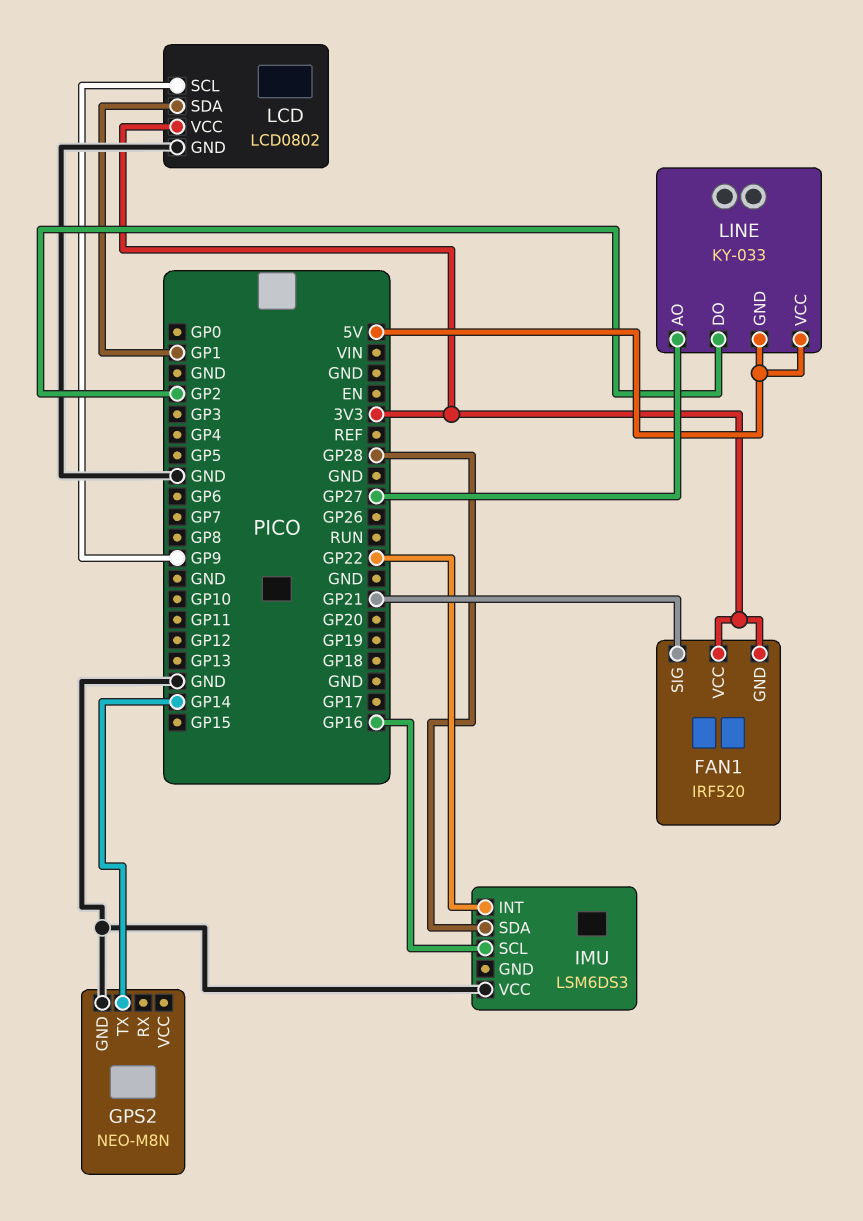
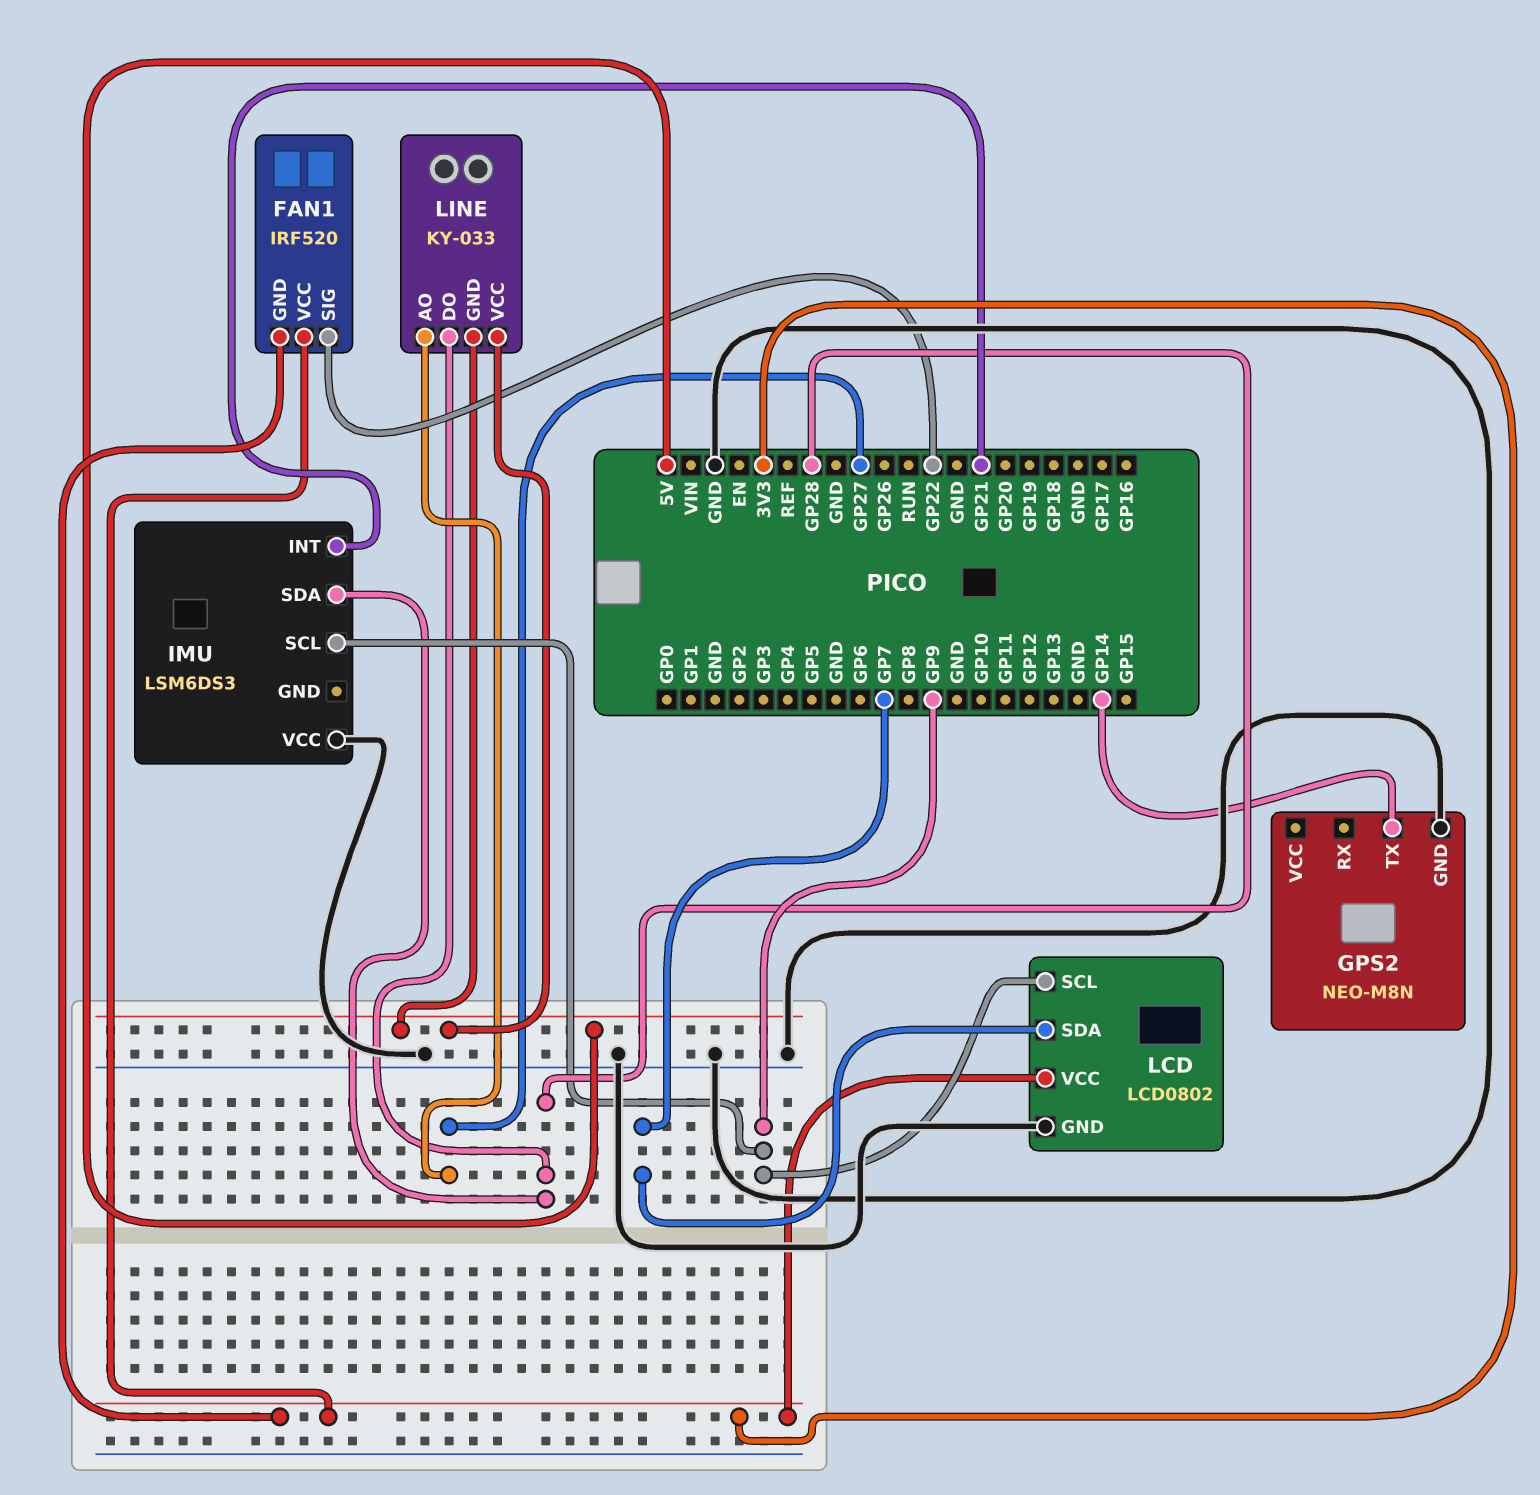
FAN1 pin SIG: GP21 -> GP22
IMU pin INT: GP22 -> GP21
IMU pin SCL: GP16 -> GP9
LCD pin SDA: GP1 -> GP7
LINE pin DO: GP2 -> GP28

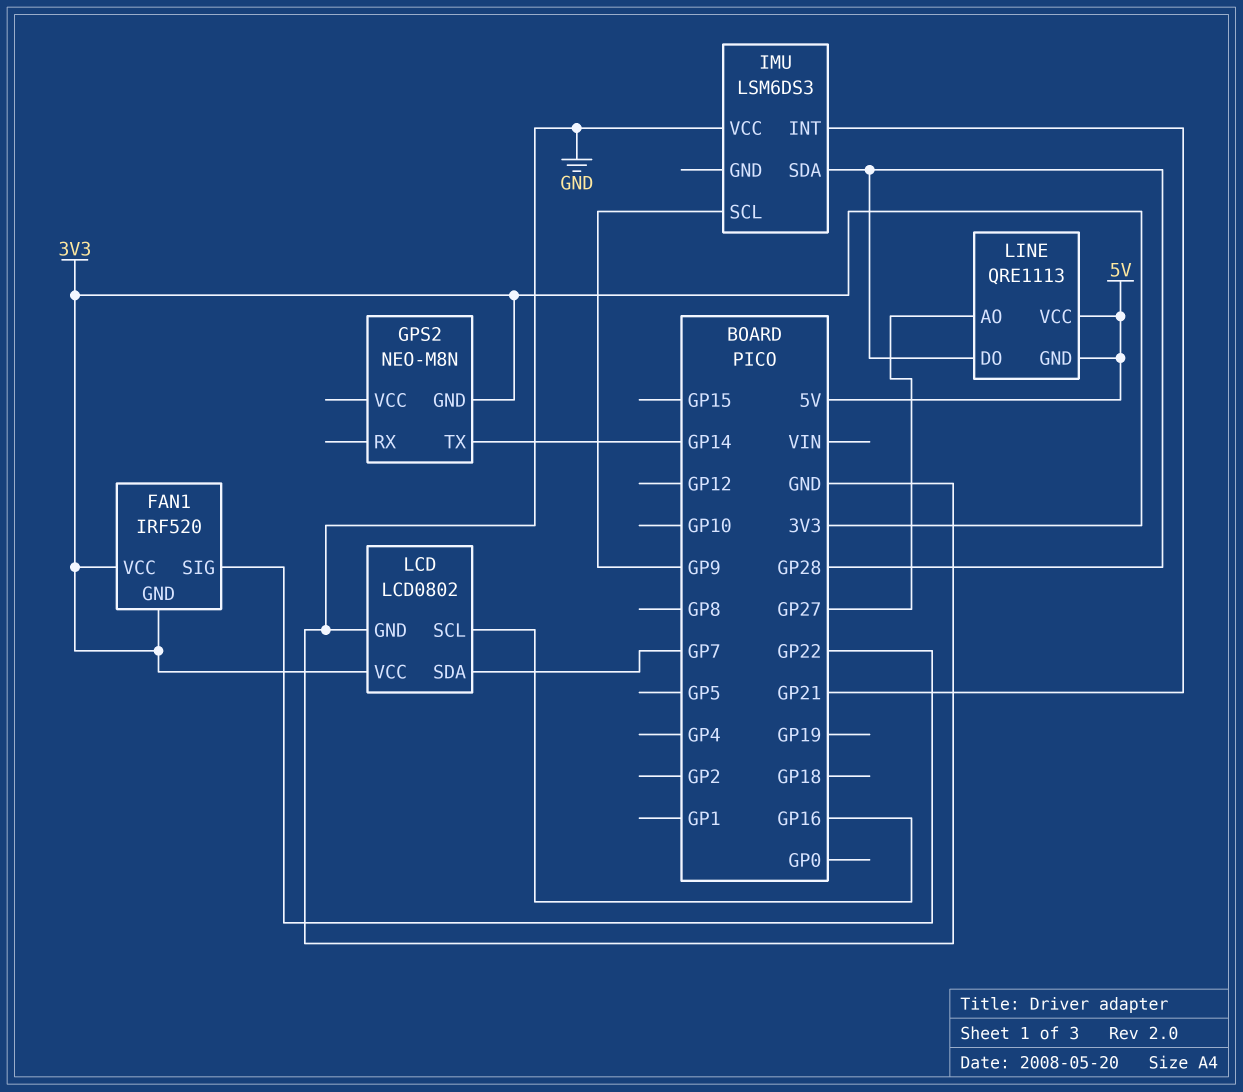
GPS2 pin GND: GND -> 3V3
LCD pin SCL: GP9 -> GP16
LINE: KY-033 -> QRE1113

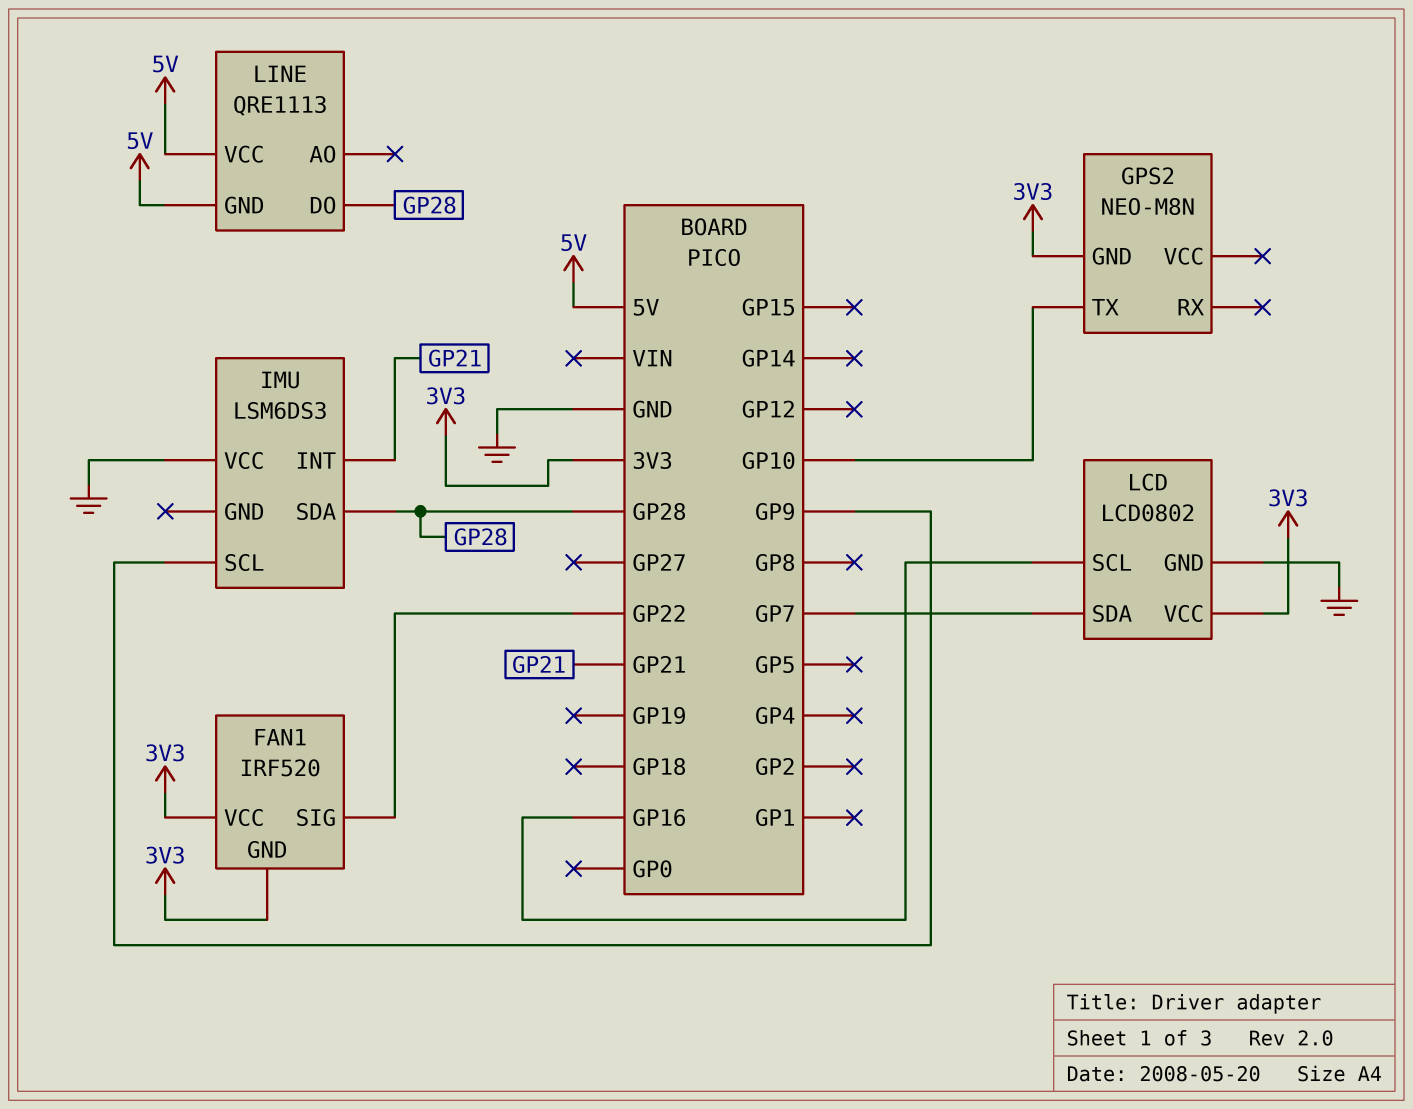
GPS2 pin TX: GP14 -> GP10
LINE pin AO: GP27 -> none

